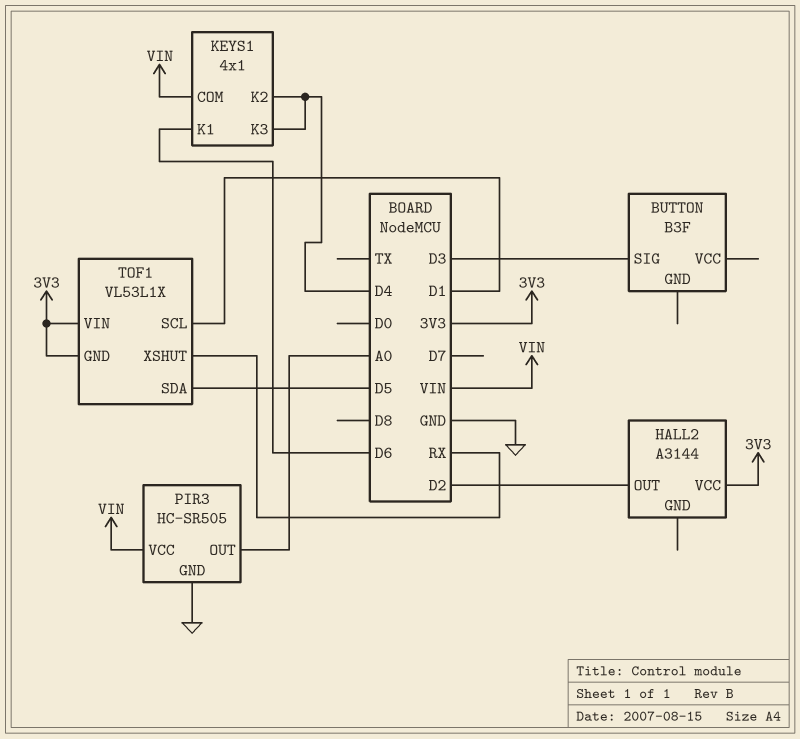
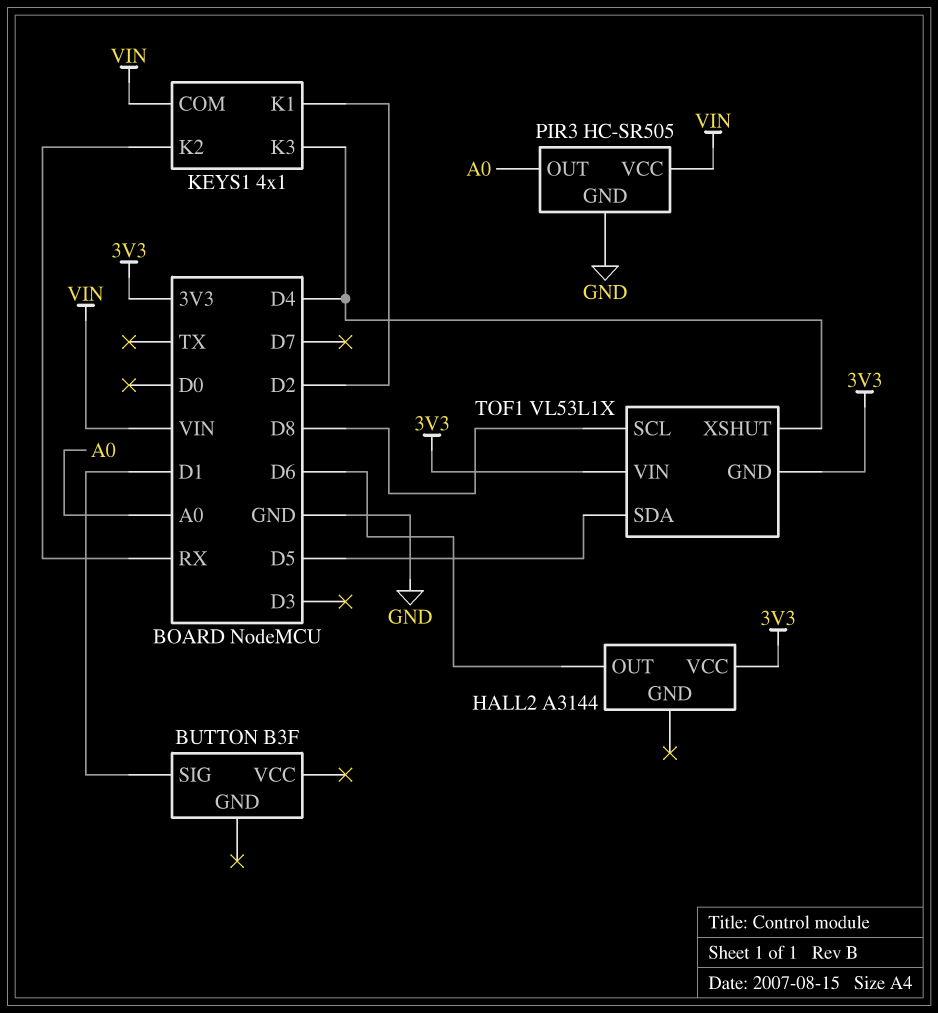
BUTTON pin SIG: D3 -> D1
HALL2 pin OUT: D2 -> D6
KEYS1 pin K1: D6 -> D2
KEYS1 pin K2: D4 -> RX
TOF1 pin SCL: D1 -> D8
TOF1 pin XSHUT: RX -> D4

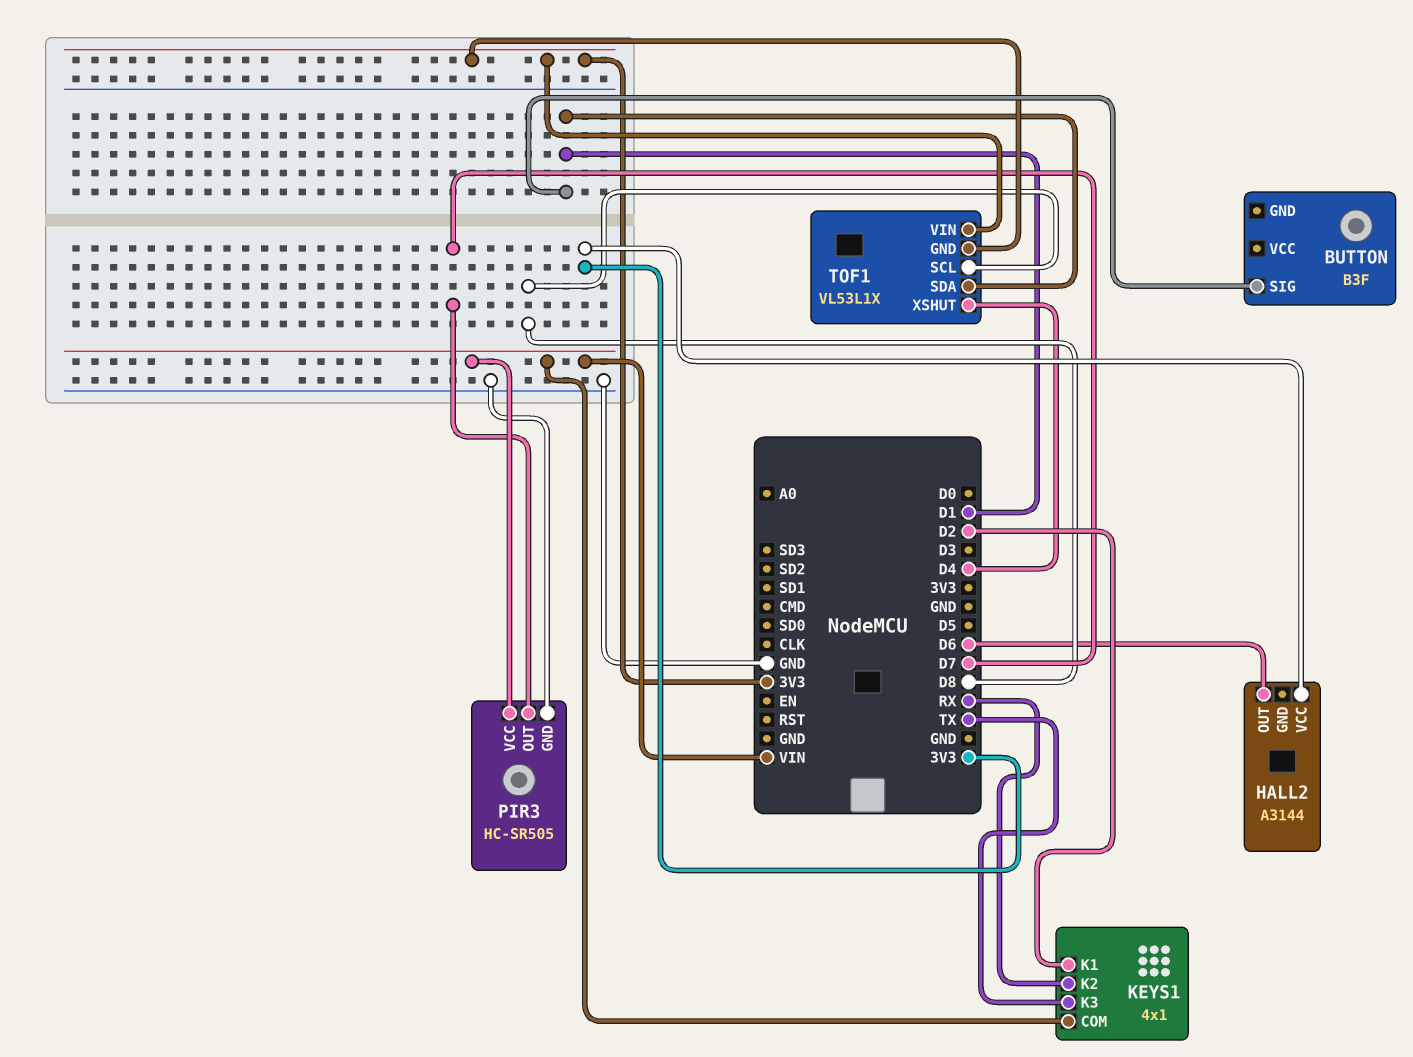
KEYS1 pin K3: D4 -> TX
PIR3 pin OUT: A0 -> D7
TOF1 pin SDA: D5 -> D1

